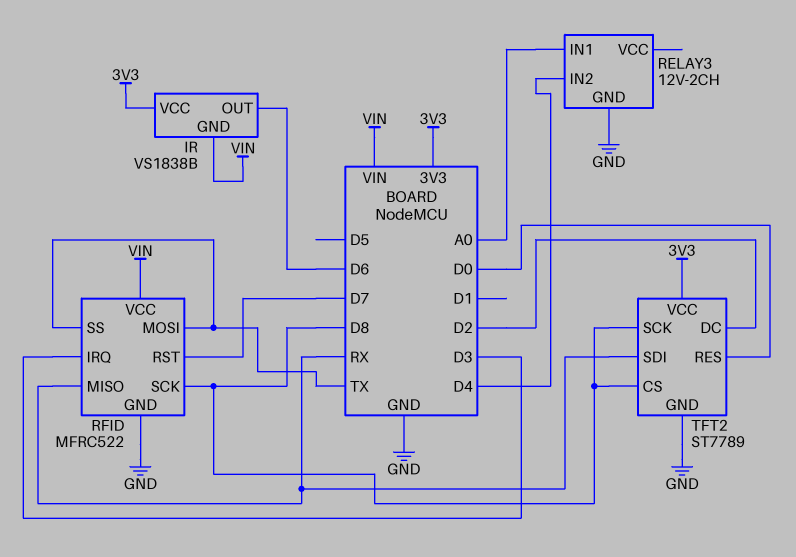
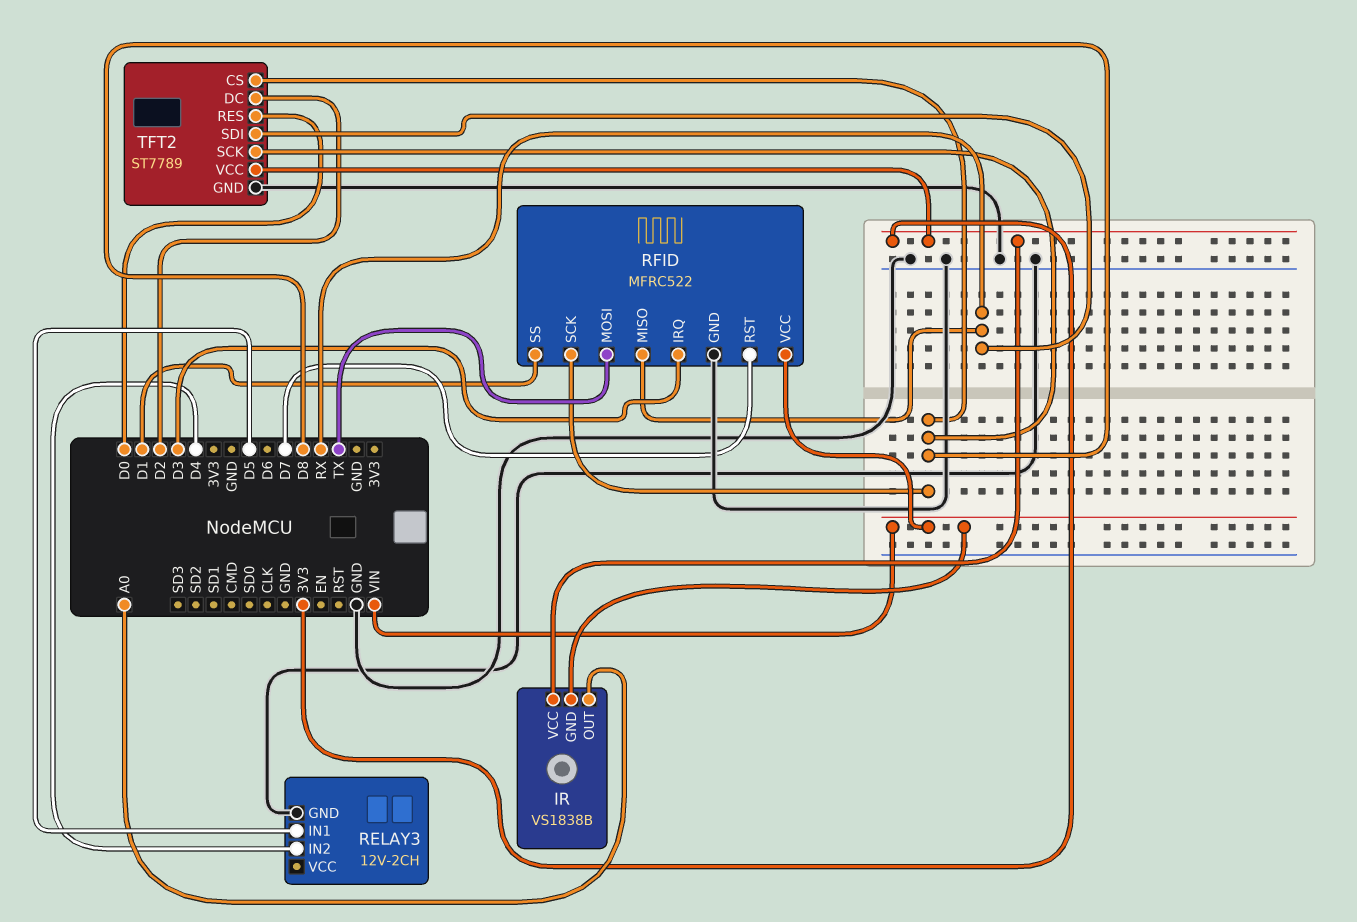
IR pin OUT: D6 -> A0
RELAY3 pin IN1: A0 -> D5
RFID pin SS: TX -> D1

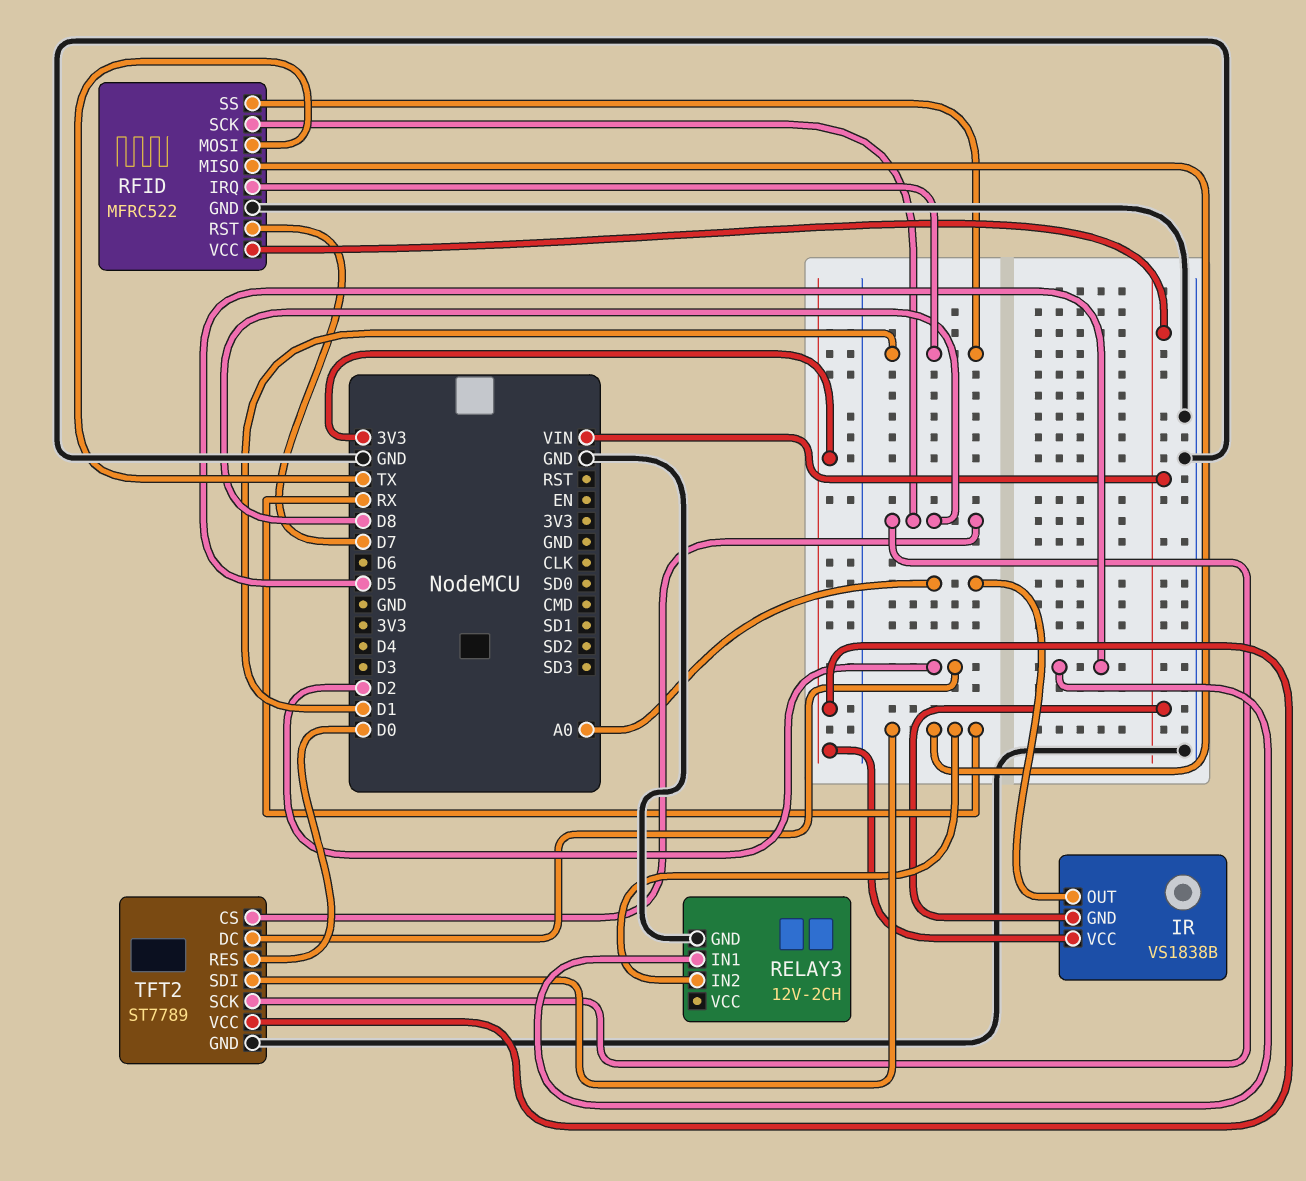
RELAY3 pin IN2: D4 -> RX
RFID pin IRQ: D3 -> D1

